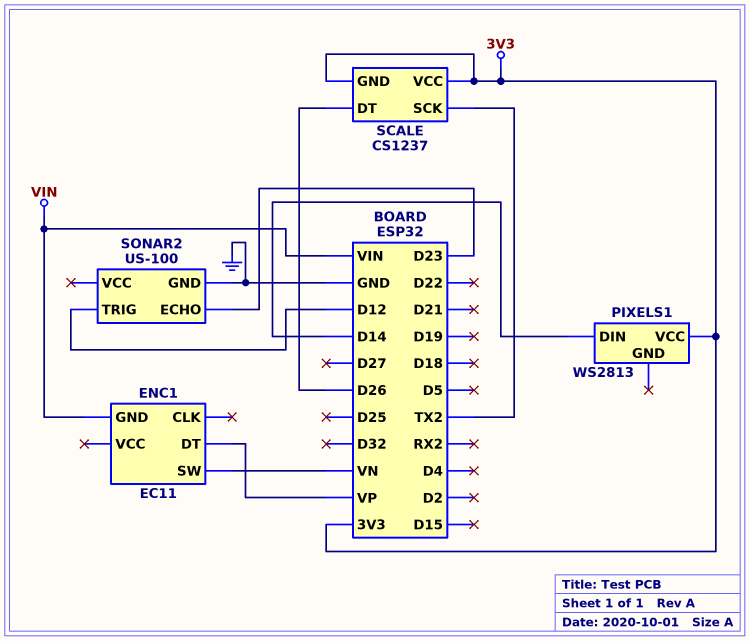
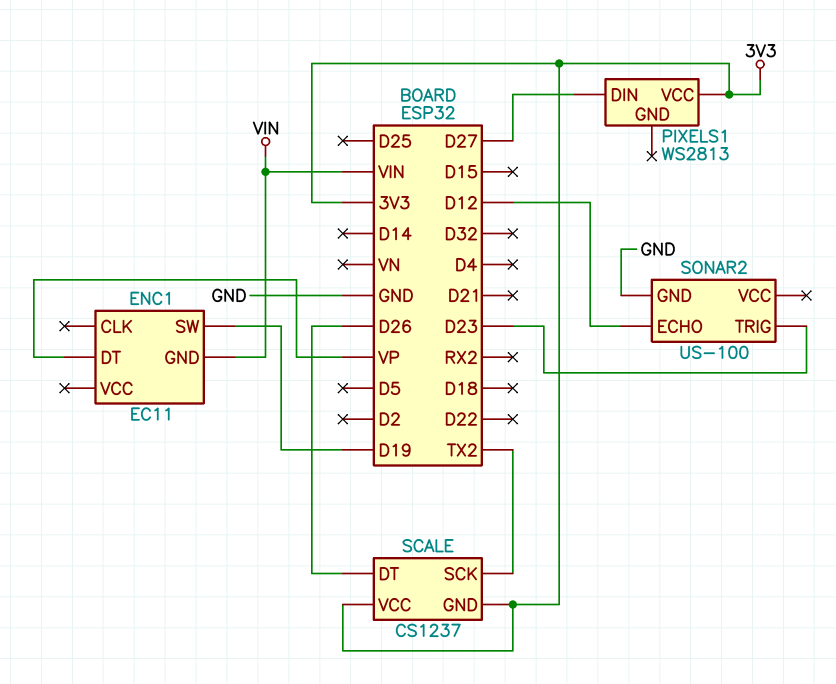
ENC1 pin SW: VN -> D19
PIXELS1 pin DIN: D14 -> D27
SONAR2 pin ECHO: D23 -> D12
SONAR2 pin TRIG: D12 -> D23

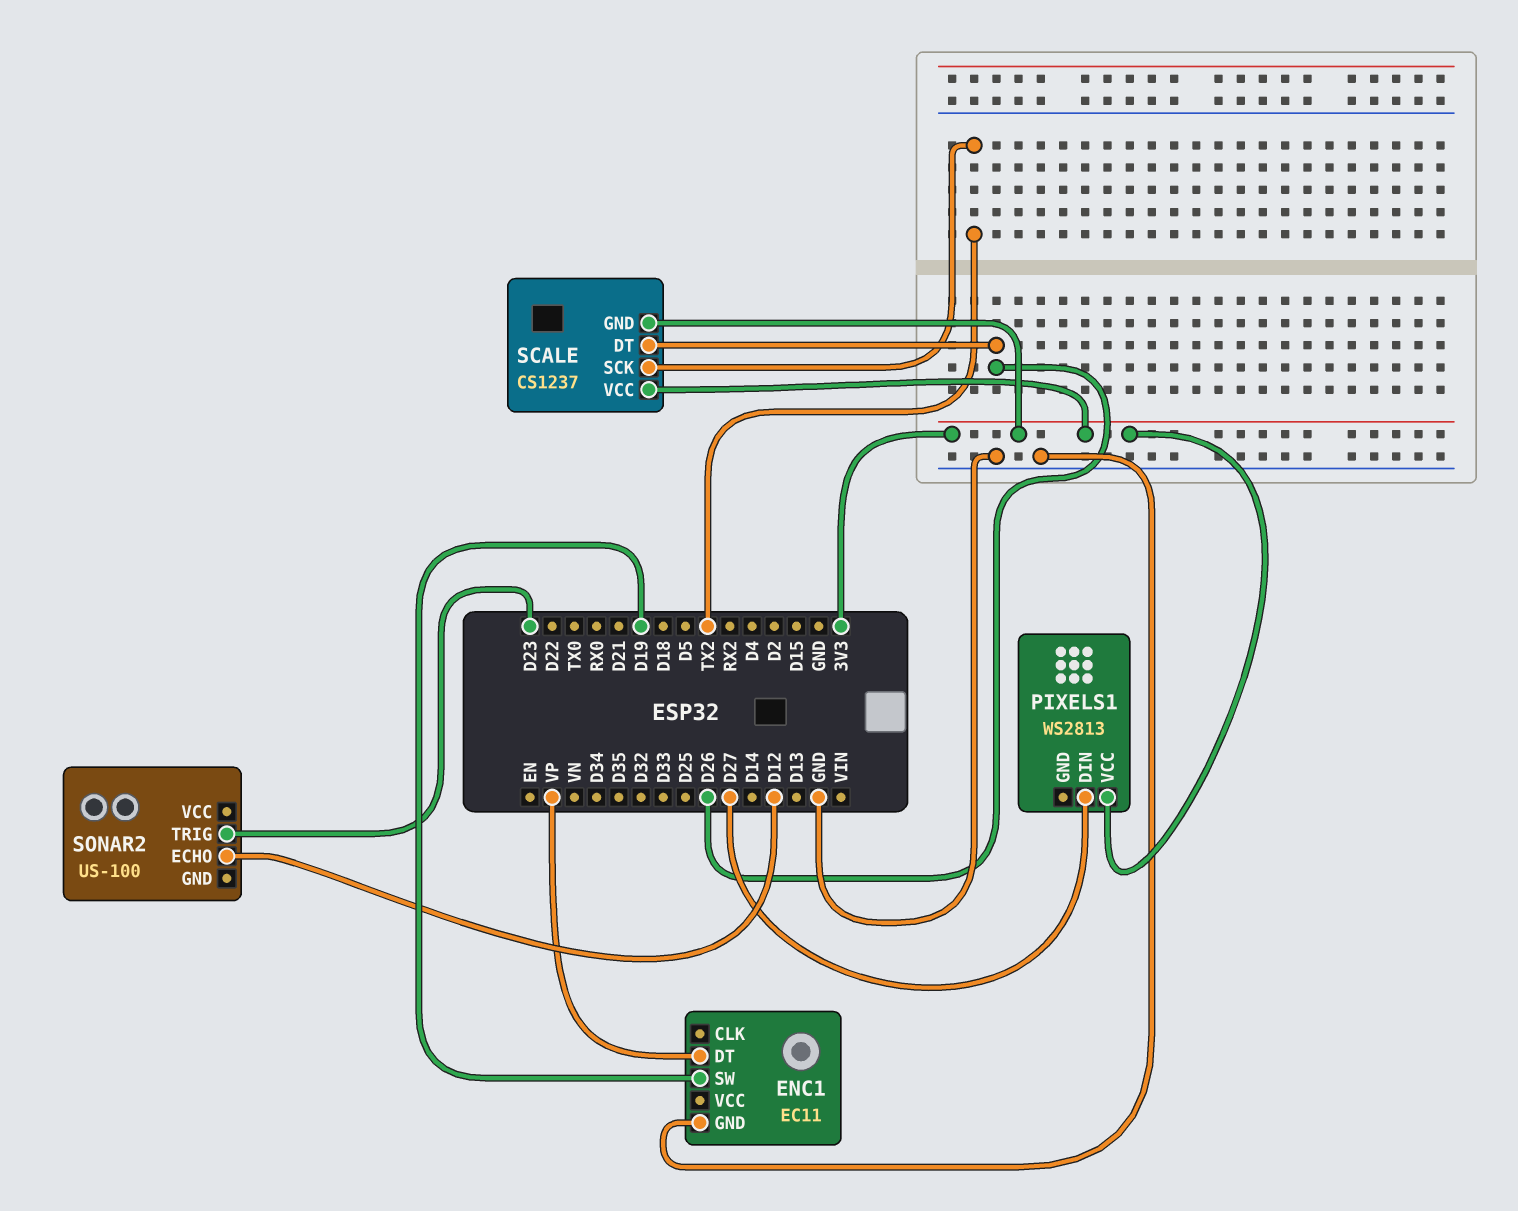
ENC1 pin GND: VIN -> GND
SONAR2 pin GND: GND -> none

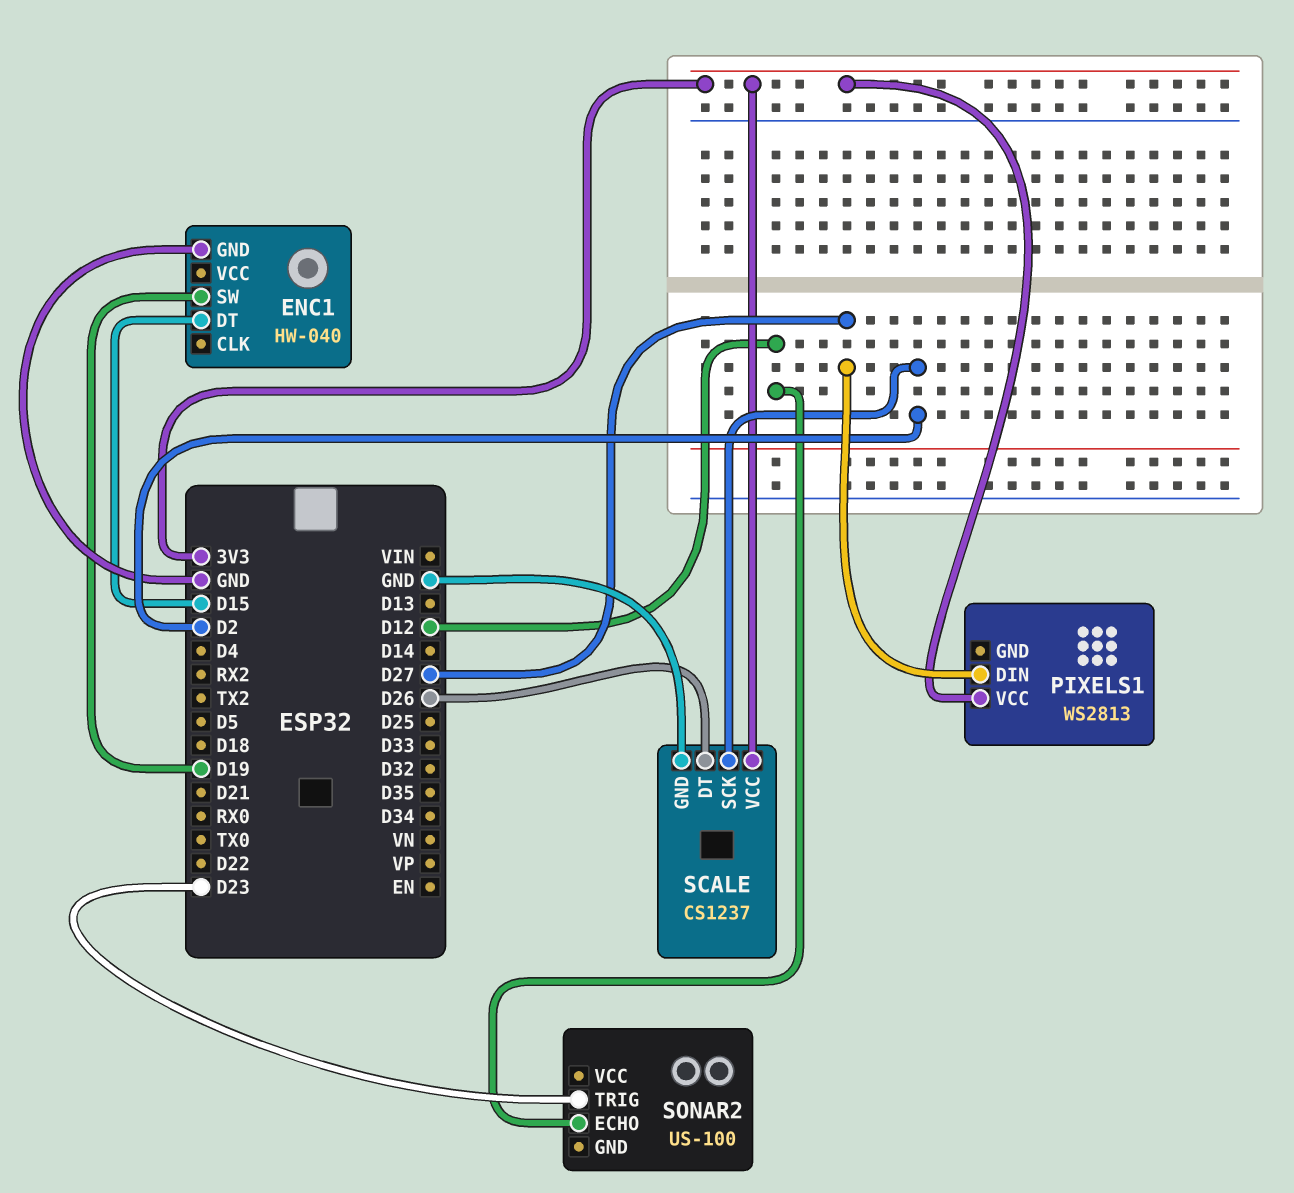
ENC1: EC11 -> HW-040
ENC1 pin DT: VP -> D15
SCALE pin GND: 3V3 -> GND
SCALE pin SCK: TX2 -> D2

